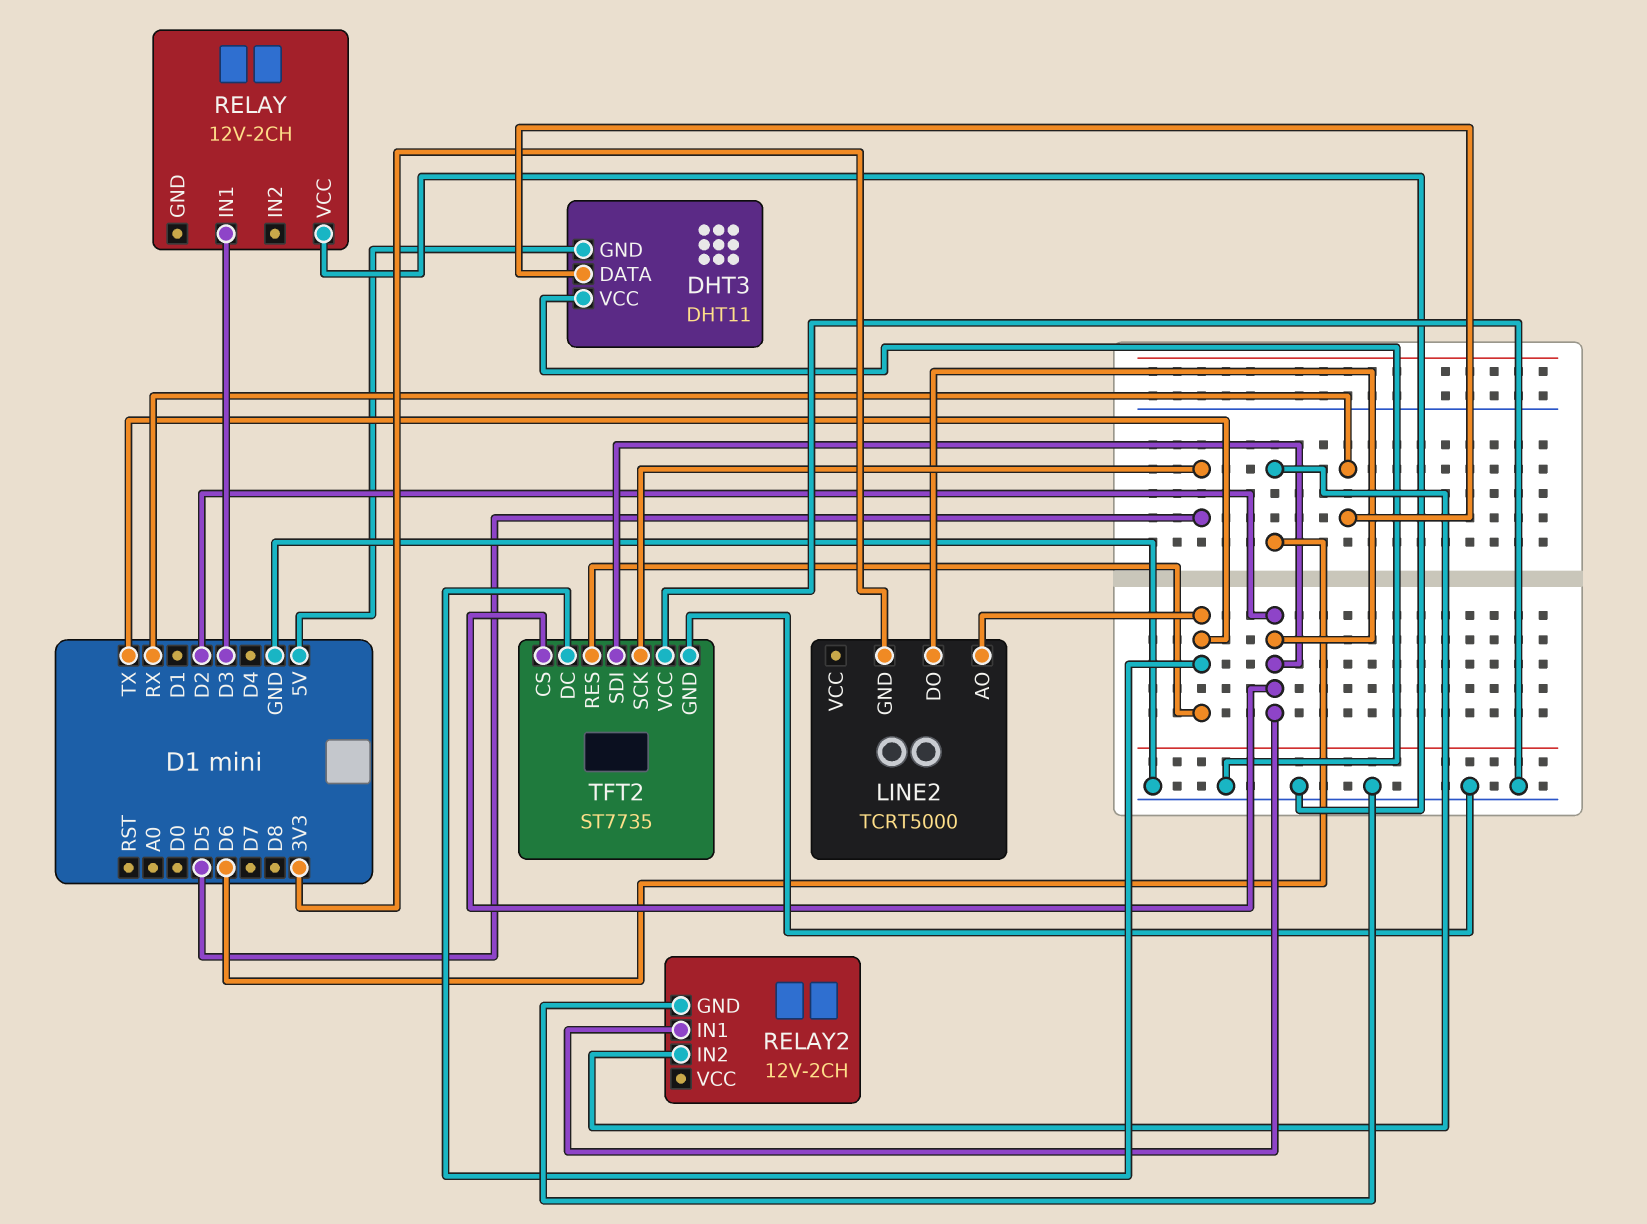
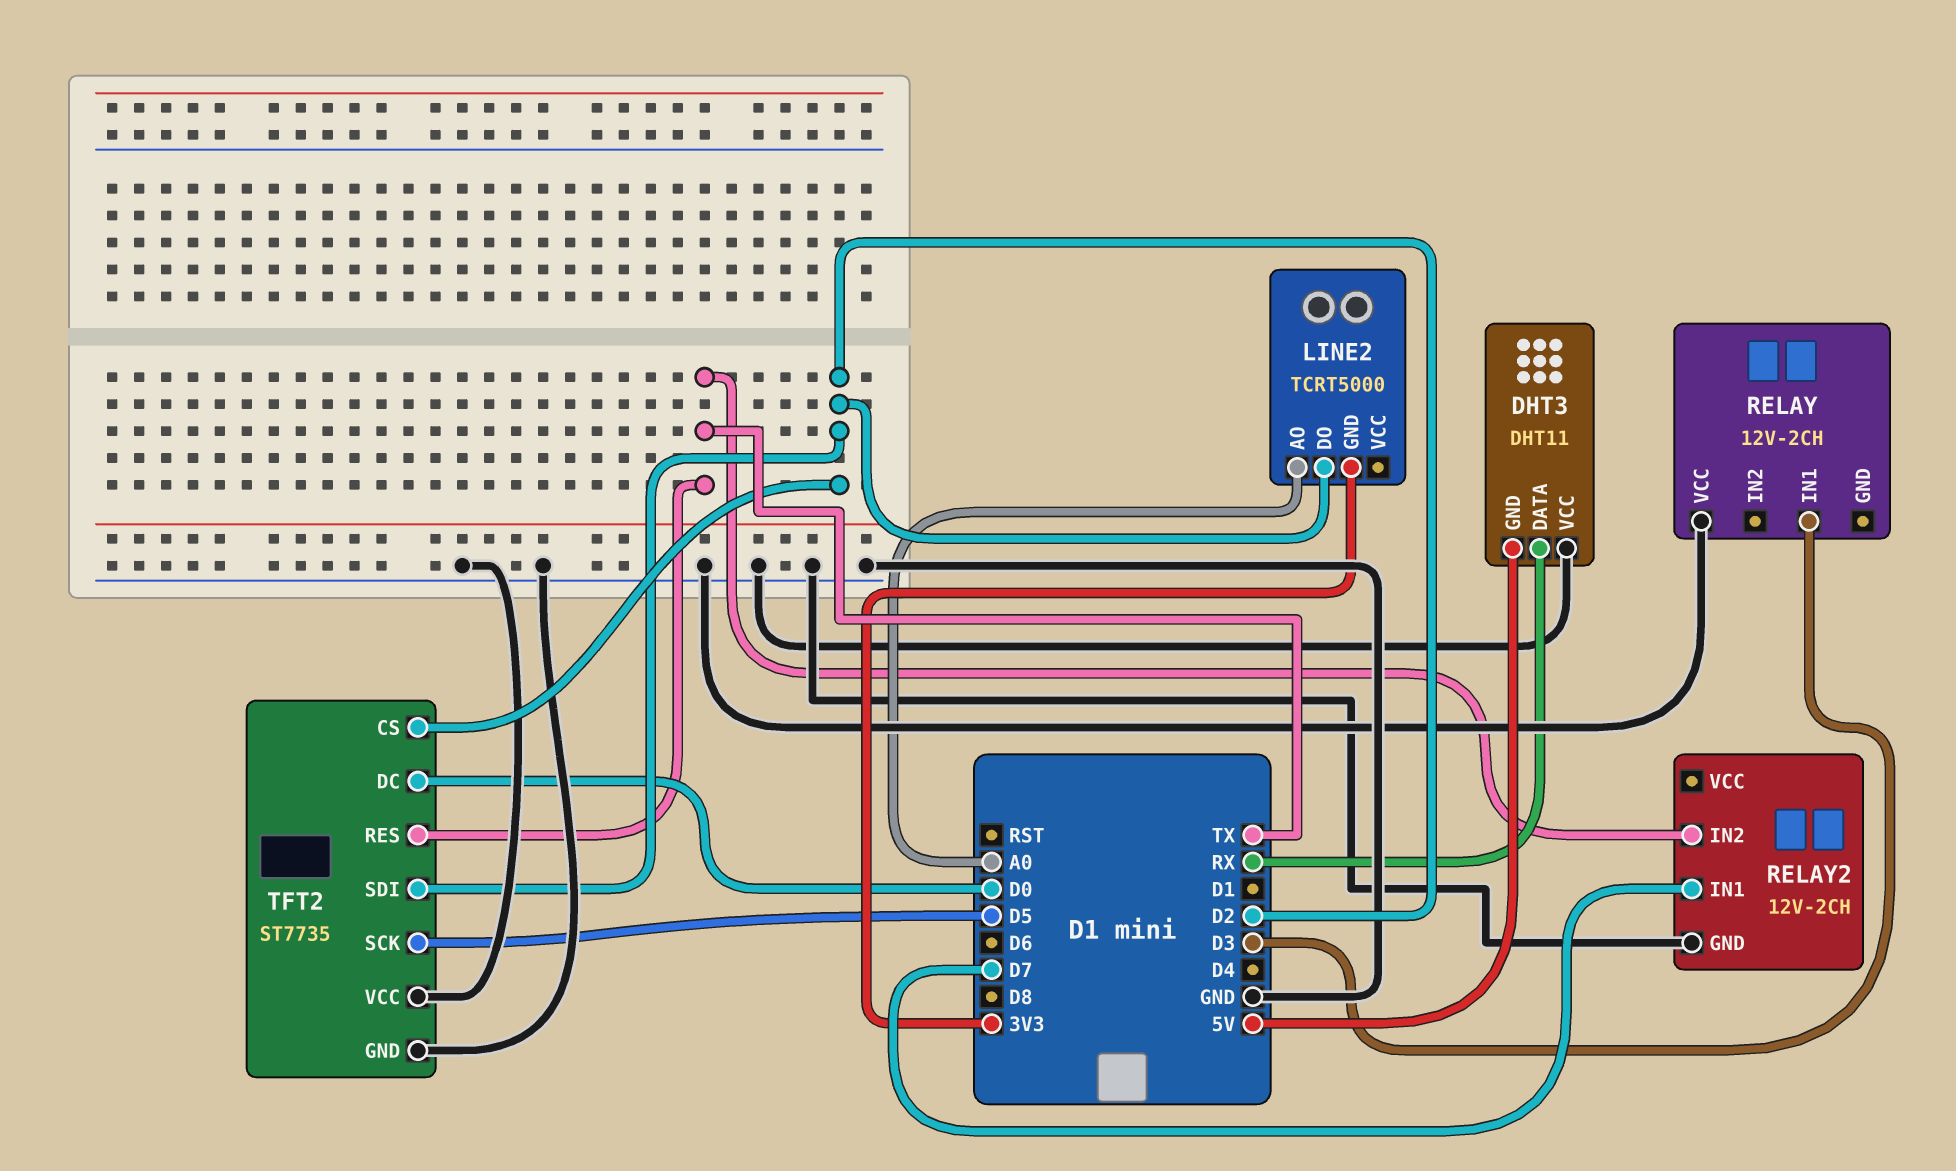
LINE2 pin AO: TX -> A0
RELAY2 pin IN1: D2 -> D7
RELAY2 pin IN2: D6 -> TX
TFT2 pin DC: TX -> D0

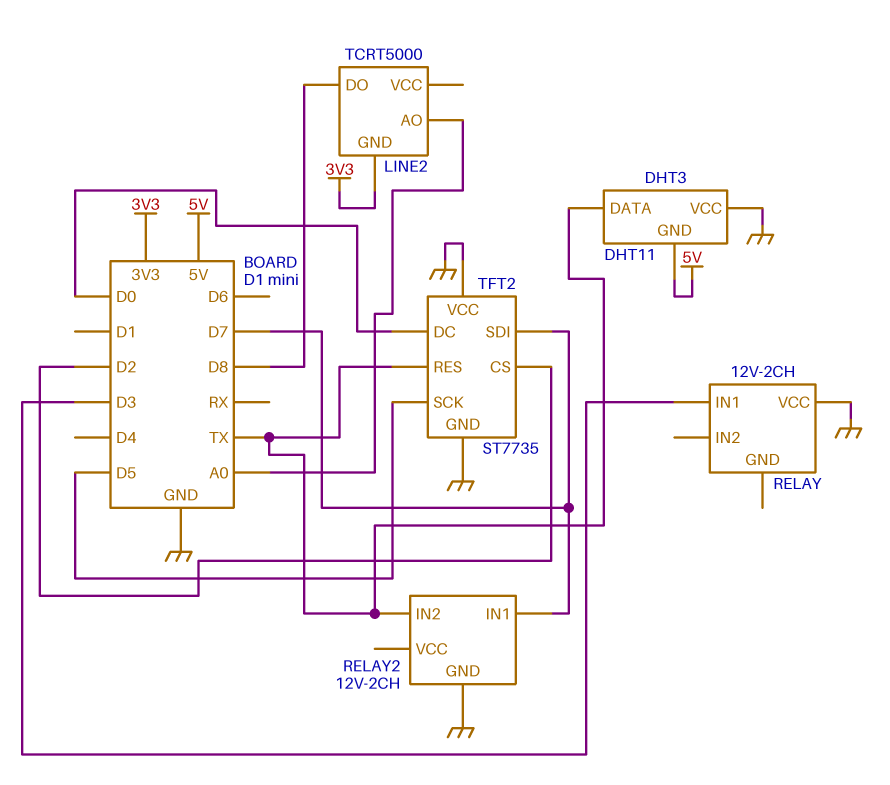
DHT3 pin DATA: RX -> TX
LINE2 pin DO: D2 -> D8
TFT2 pin SDI: D2 -> D7

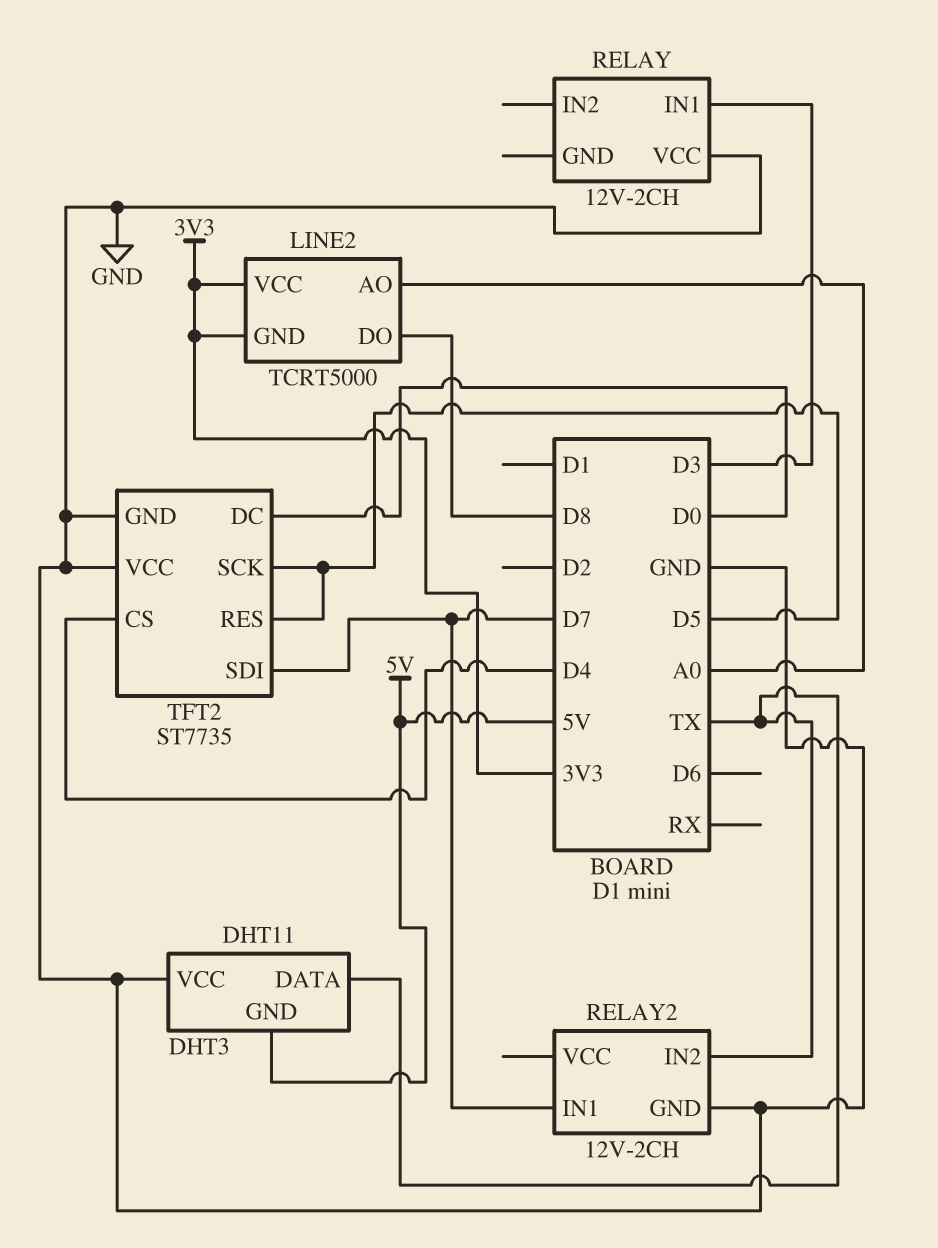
LINE2 pin VCC: none -> 3V3
TFT2 pin CS: D2 -> D4
TFT2 pin RES: TX -> D5

